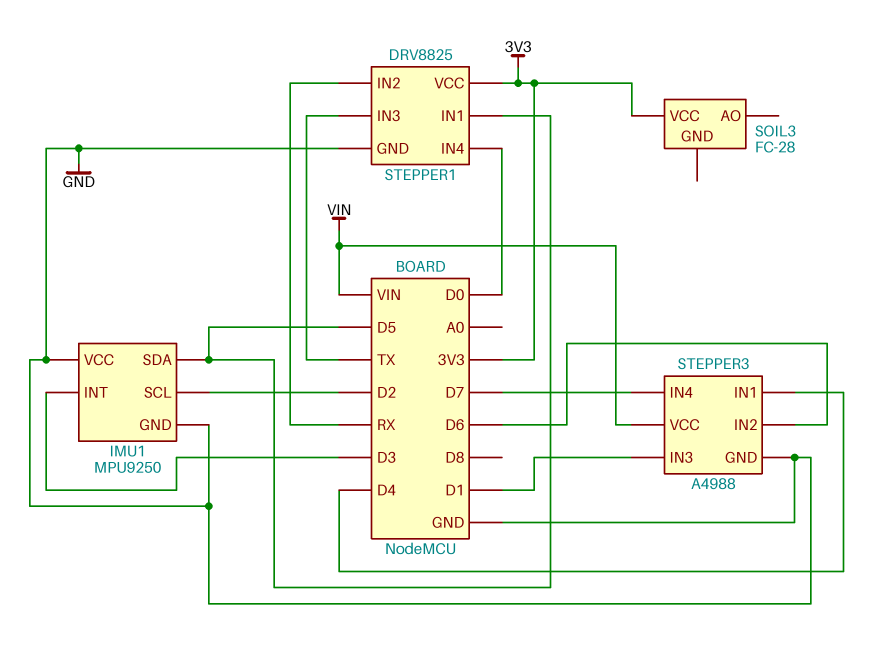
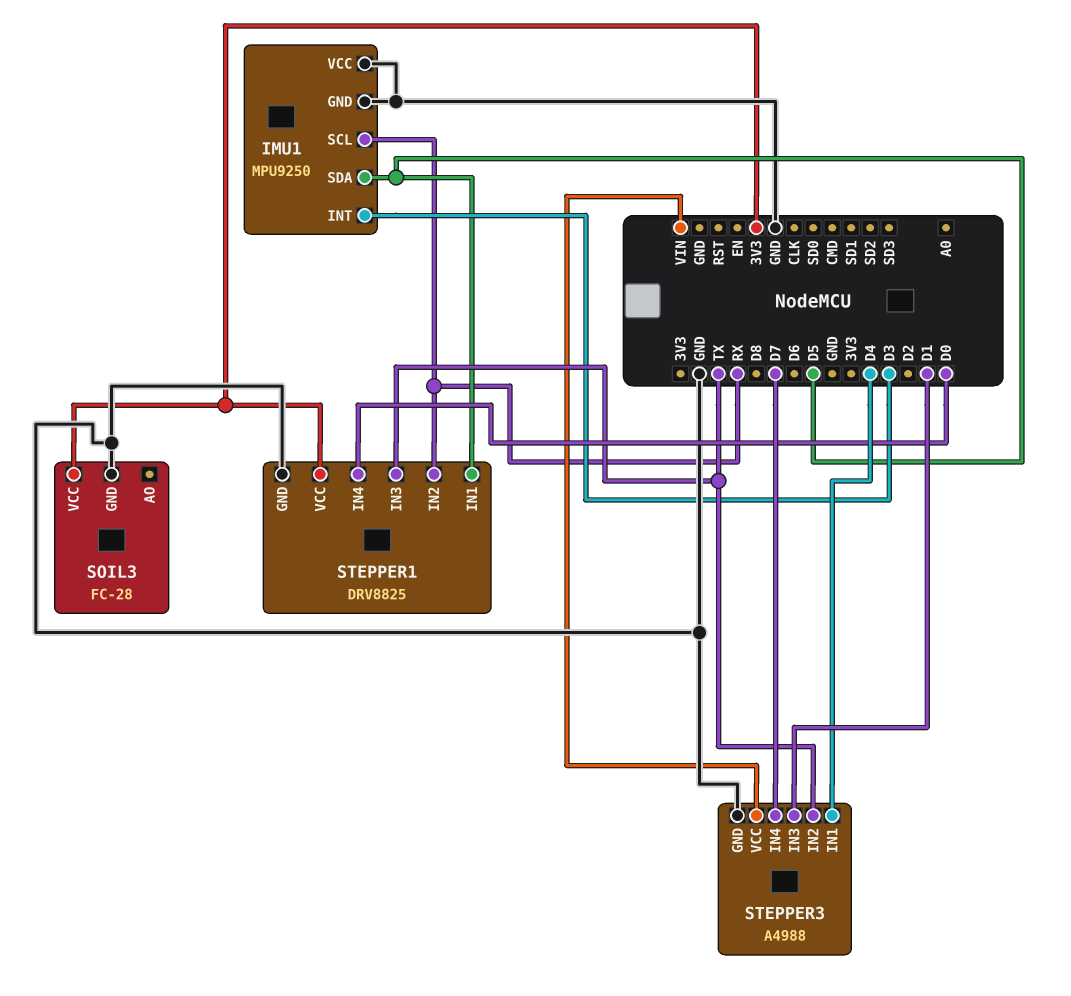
IMU1 pin SCL: D2 -> RX
SOIL3 pin GND: none -> GND
STEPPER3 pin IN2: D6 -> TX

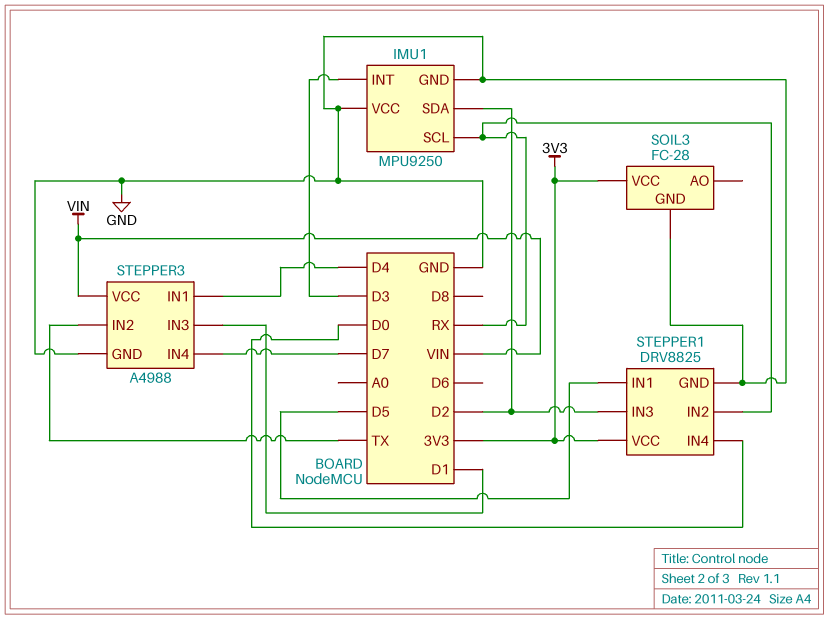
IMU1 pin SDA: D5 -> D2
STEPPER1 pin IN3: TX -> D2

